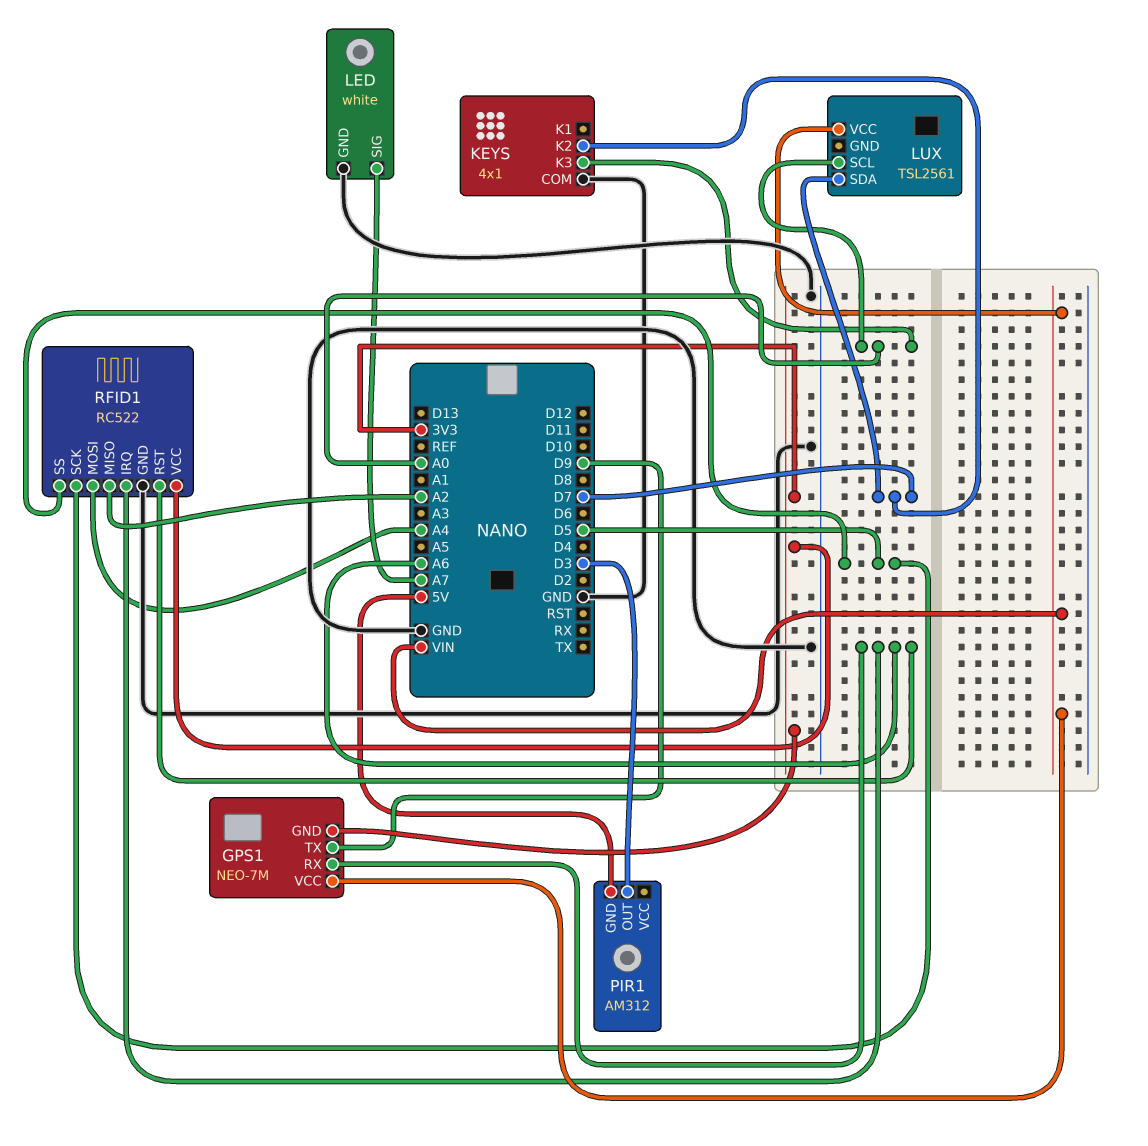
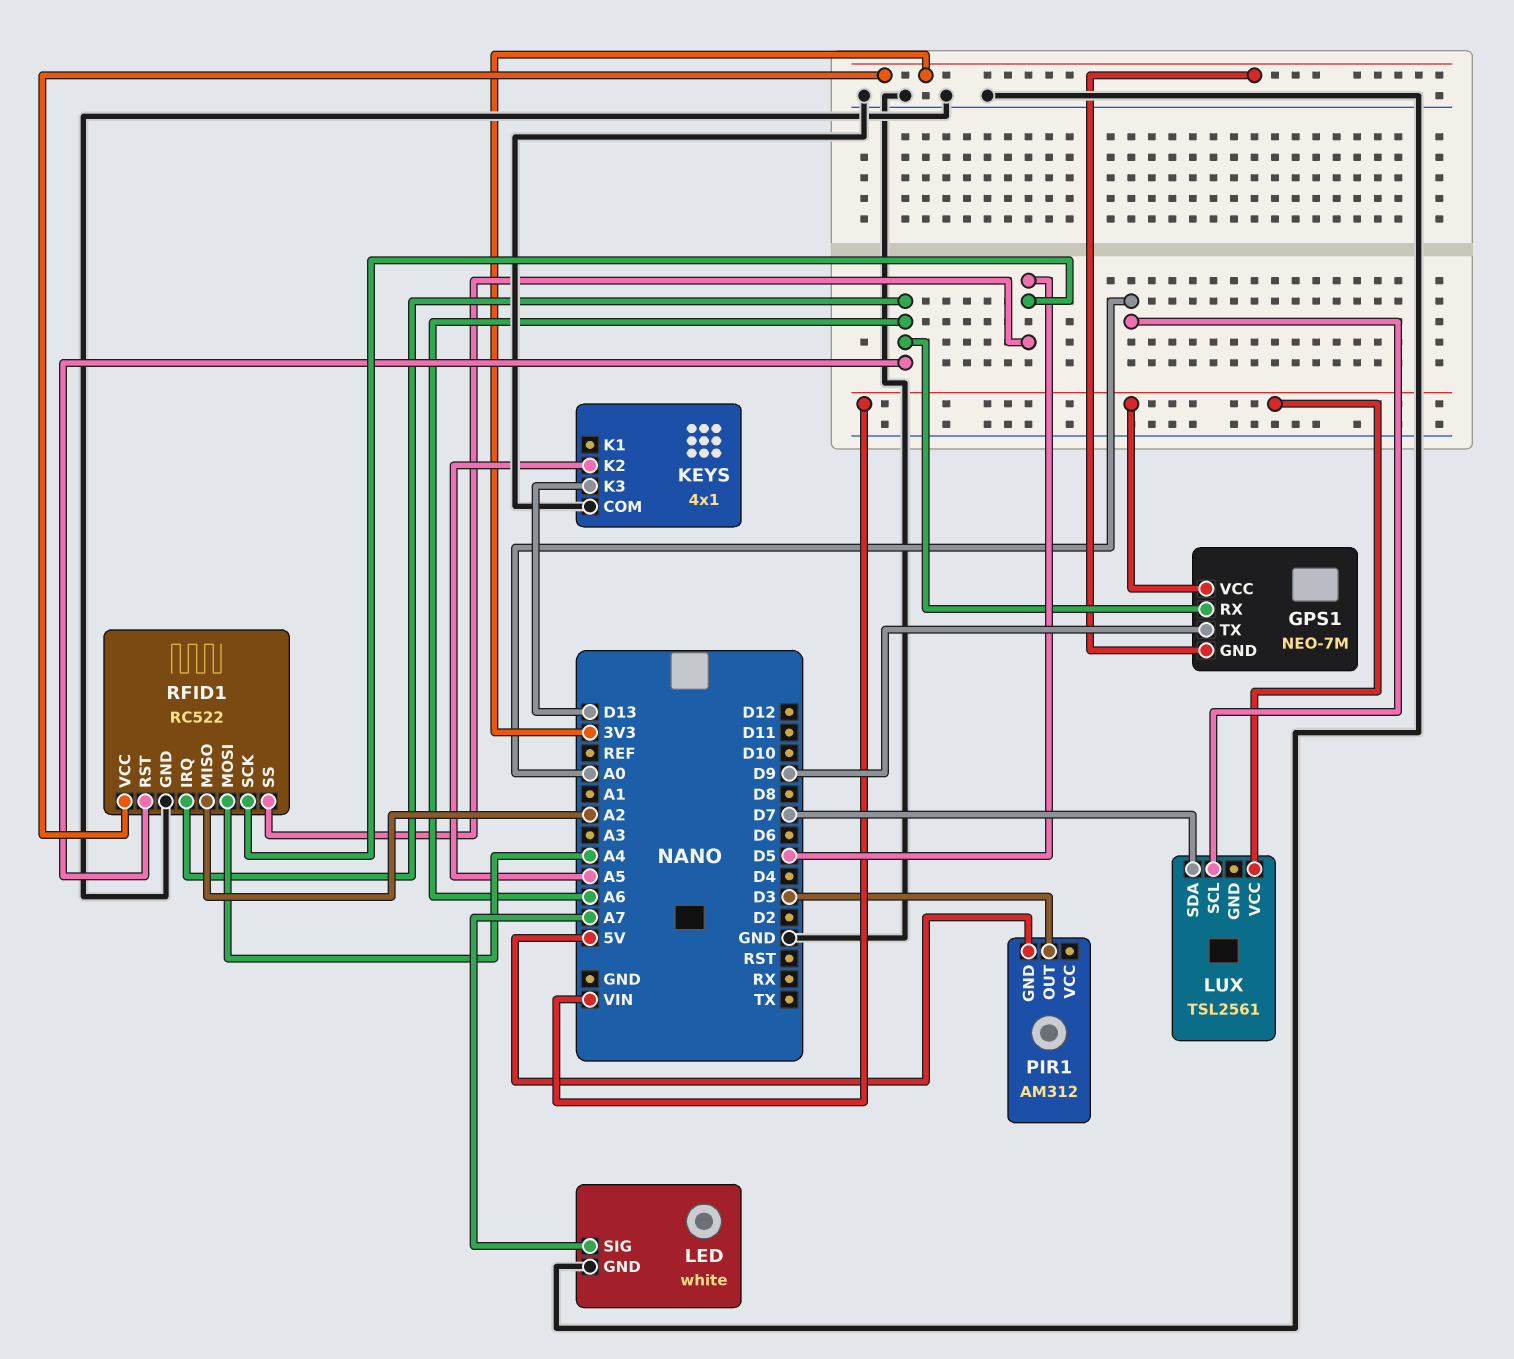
KEYS pin K2: D7 -> A5
KEYS pin K3: A0 -> D13

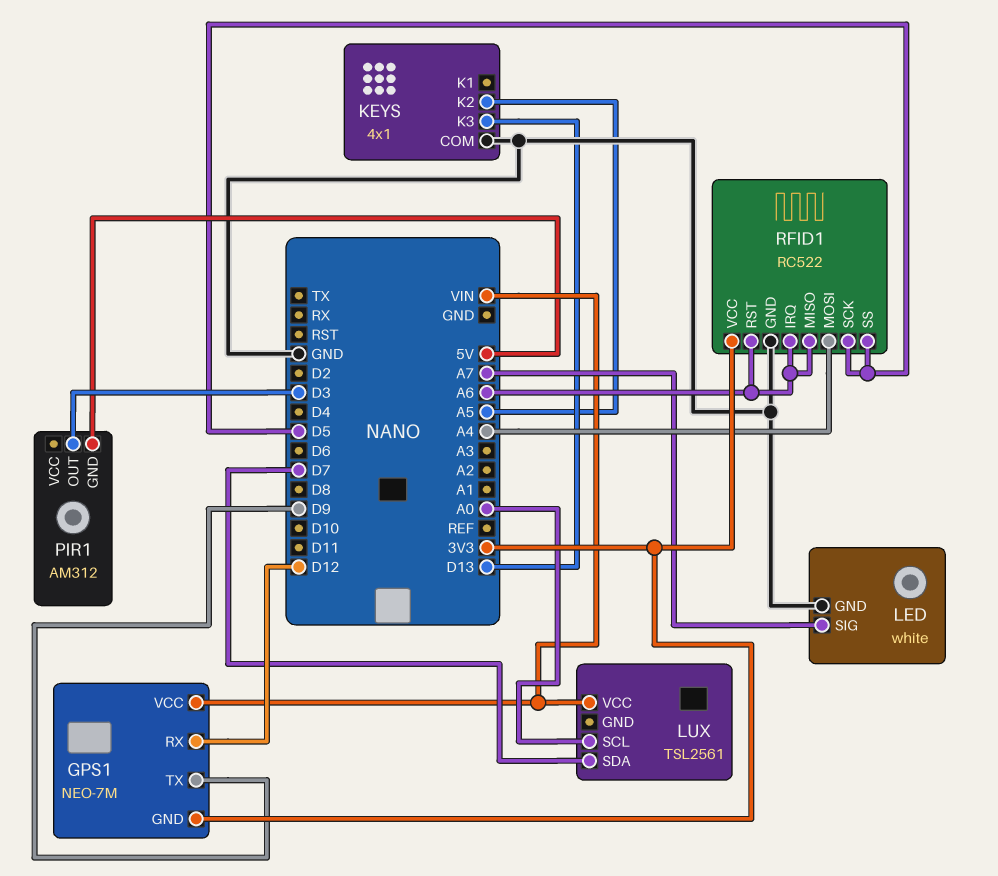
GPS1 pin RX: A6 -> D12
RFID1 pin MISO: A2 -> A6

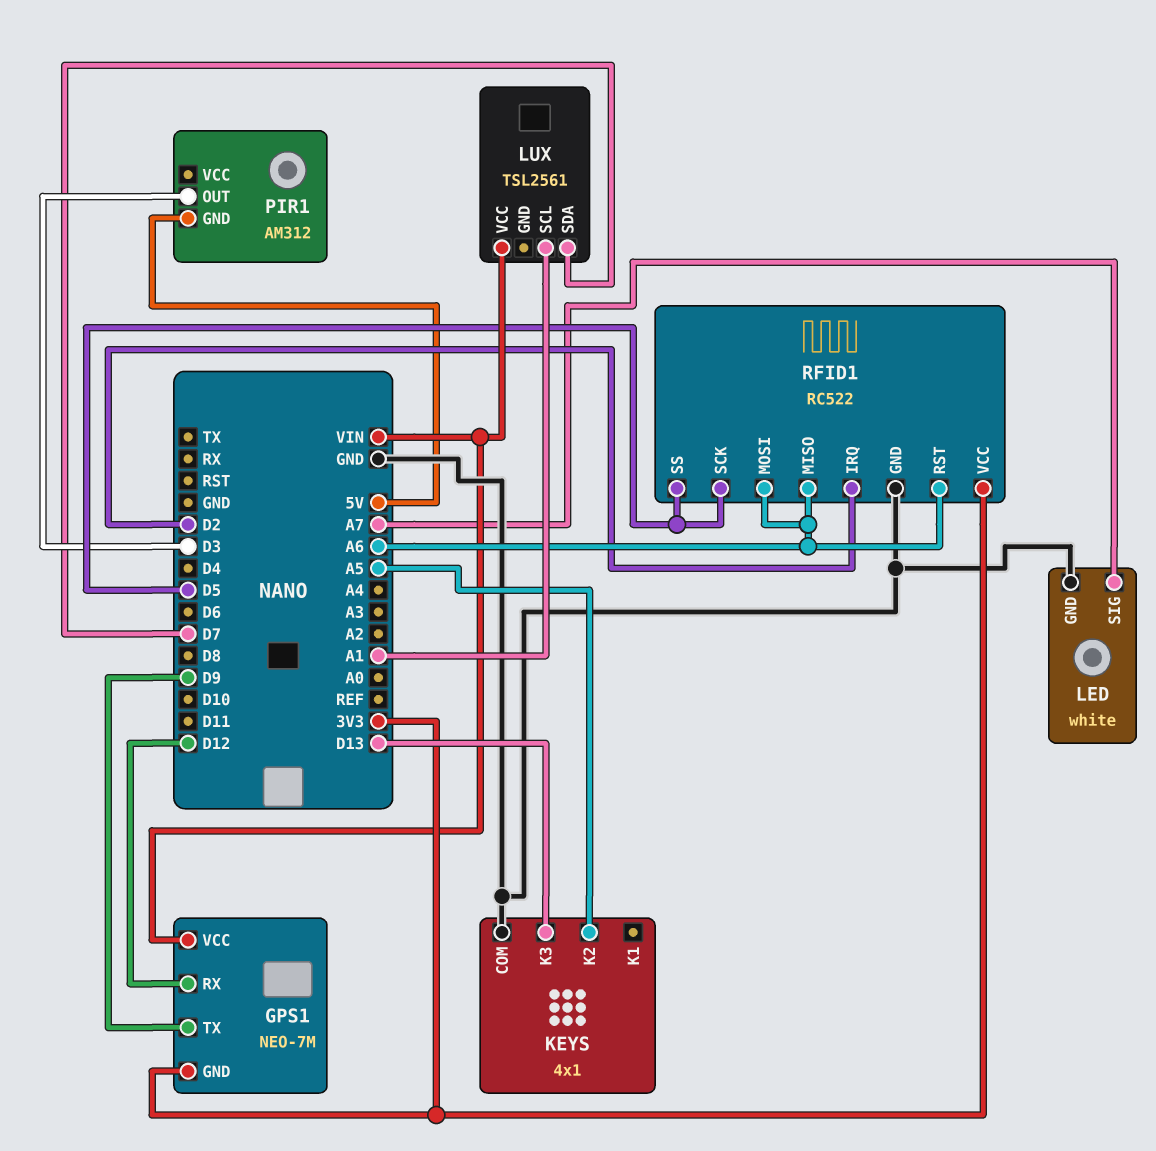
LUX pin SCL: A0 -> A1
RFID1 pin IRQ: A6 -> D2
RFID1 pin MOSI: A4 -> A6

